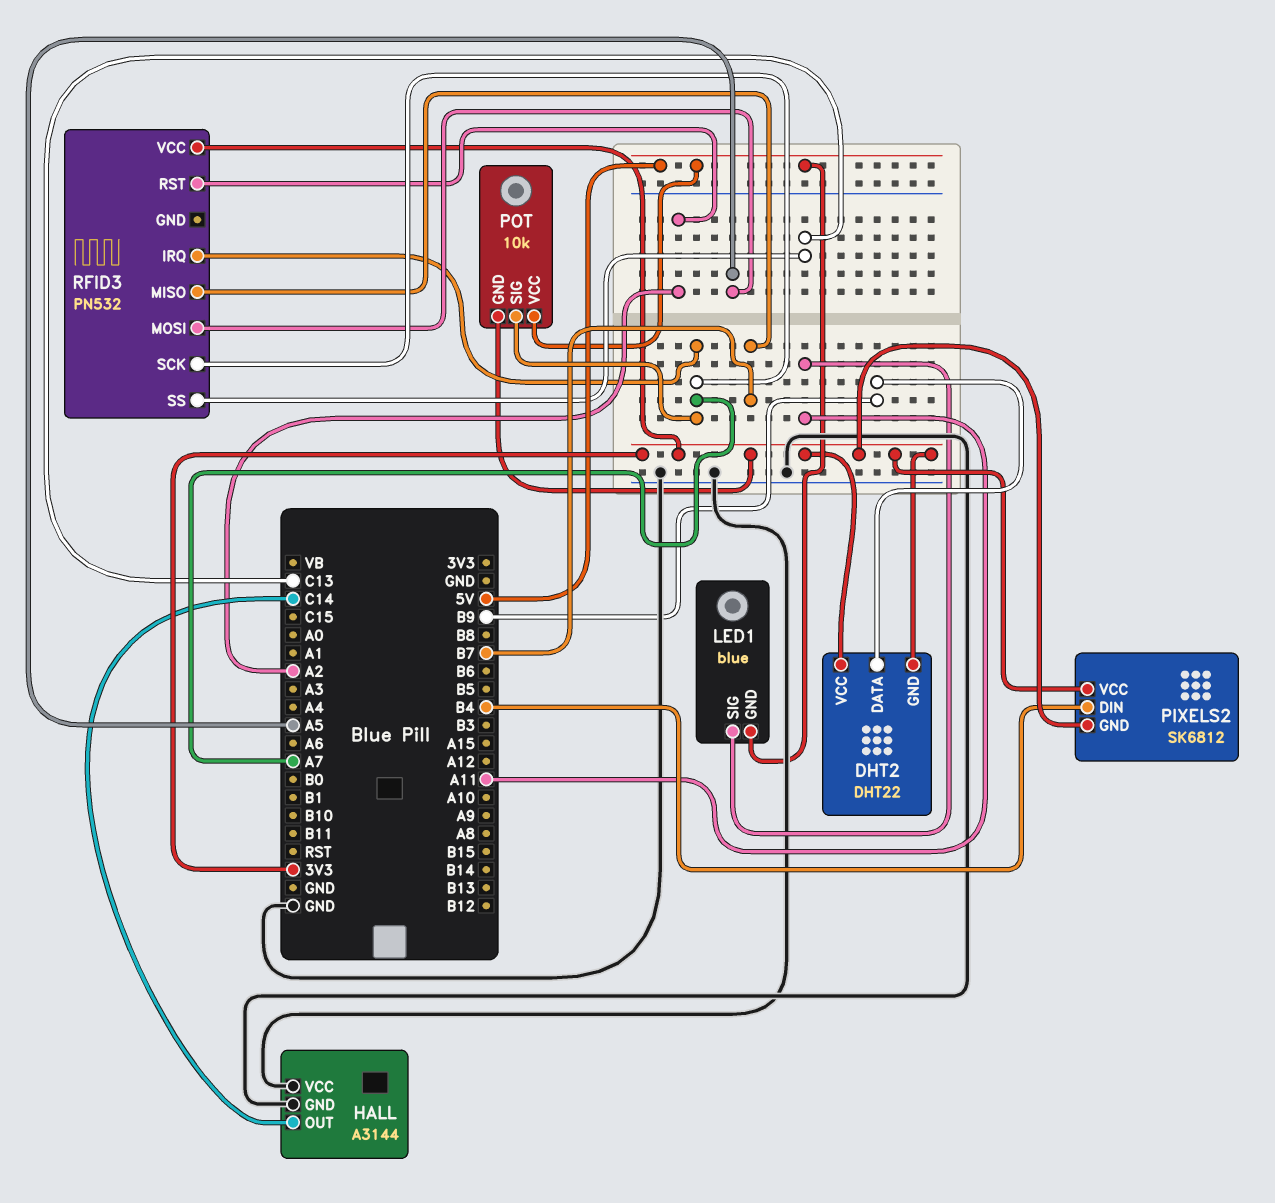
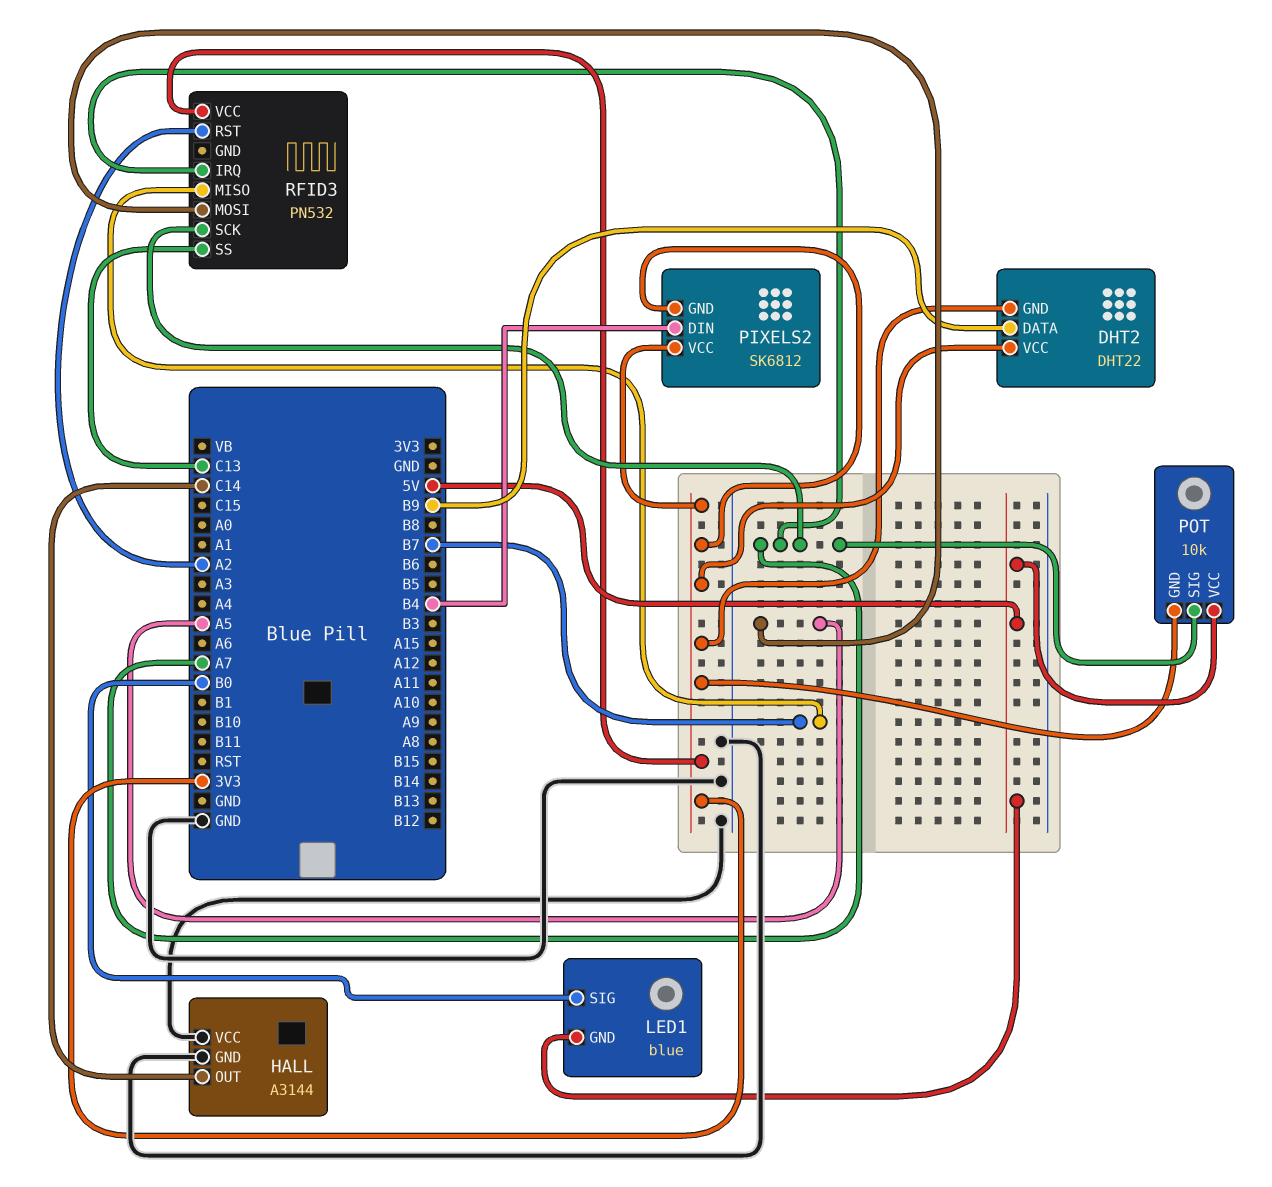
LED1 pin SIG: A11 -> B0

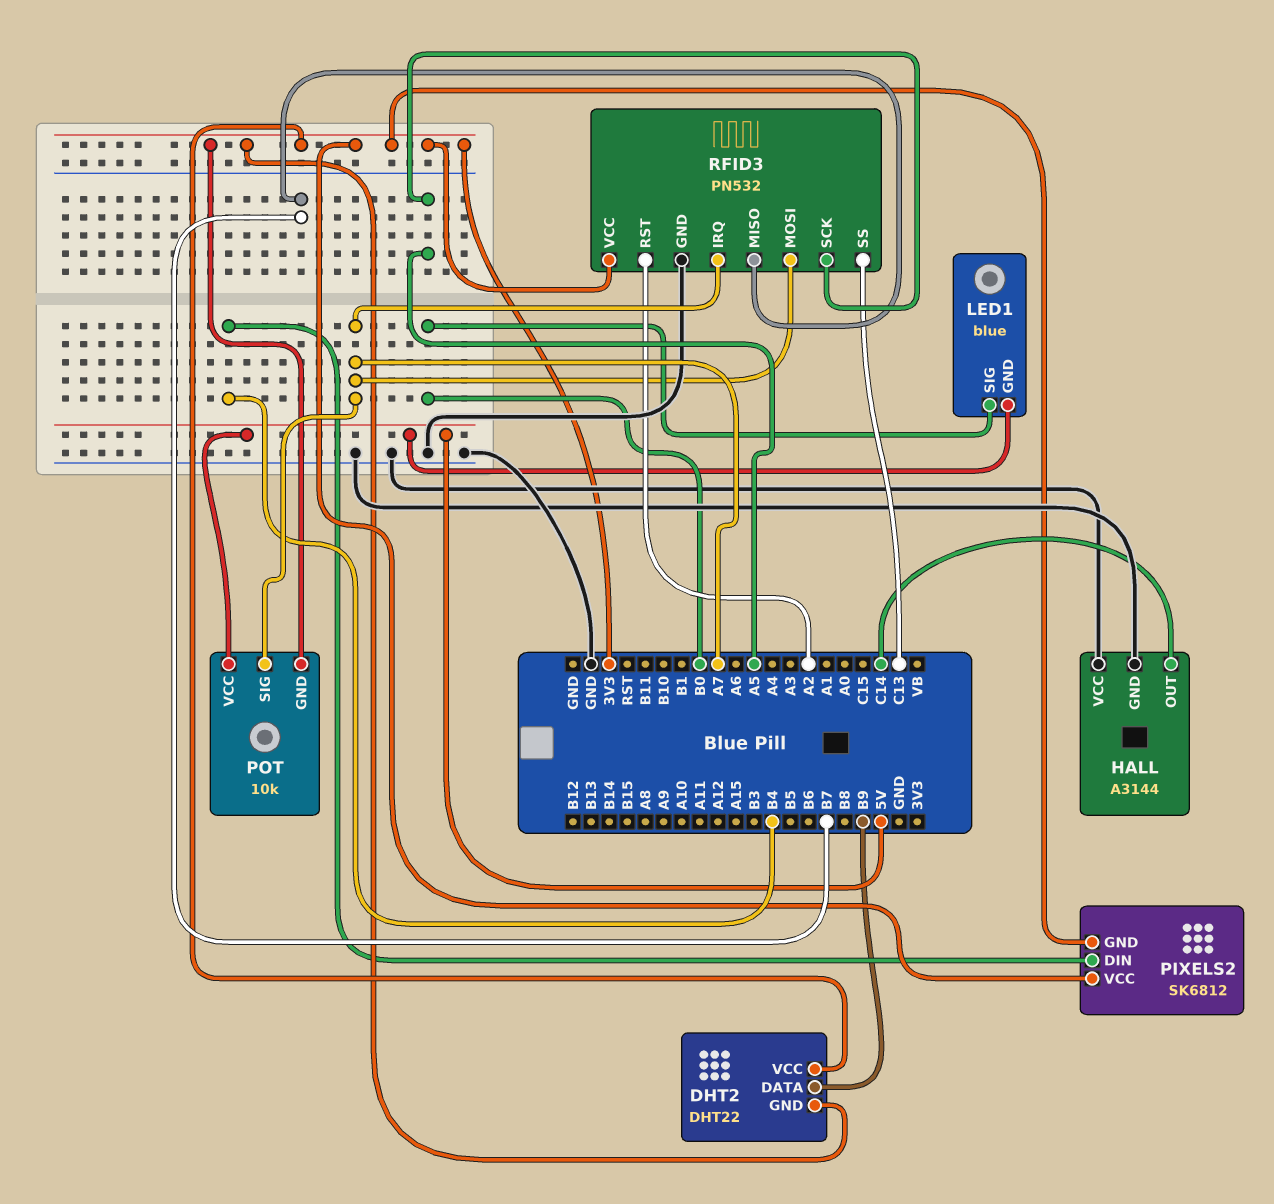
RFID3 pin GND: none -> GND
RFID3 pin MOSI: A5 -> A7
RFID3 pin SCK: A7 -> A5

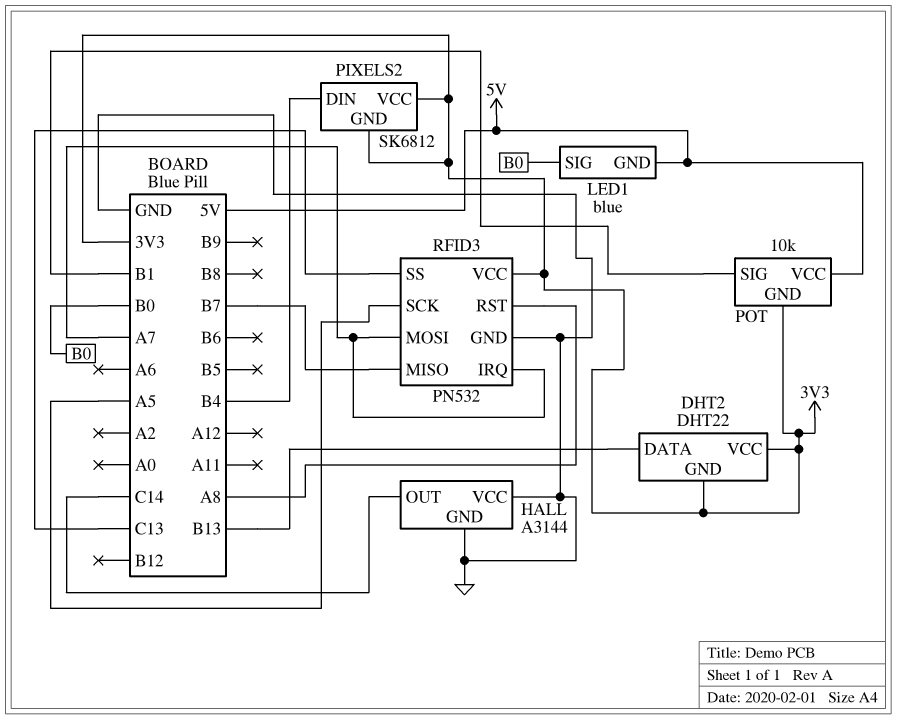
DHT2 pin DATA: B9 -> B13
POT pin SIG: A7 -> B1
RFID3 pin RST: A2 -> A8

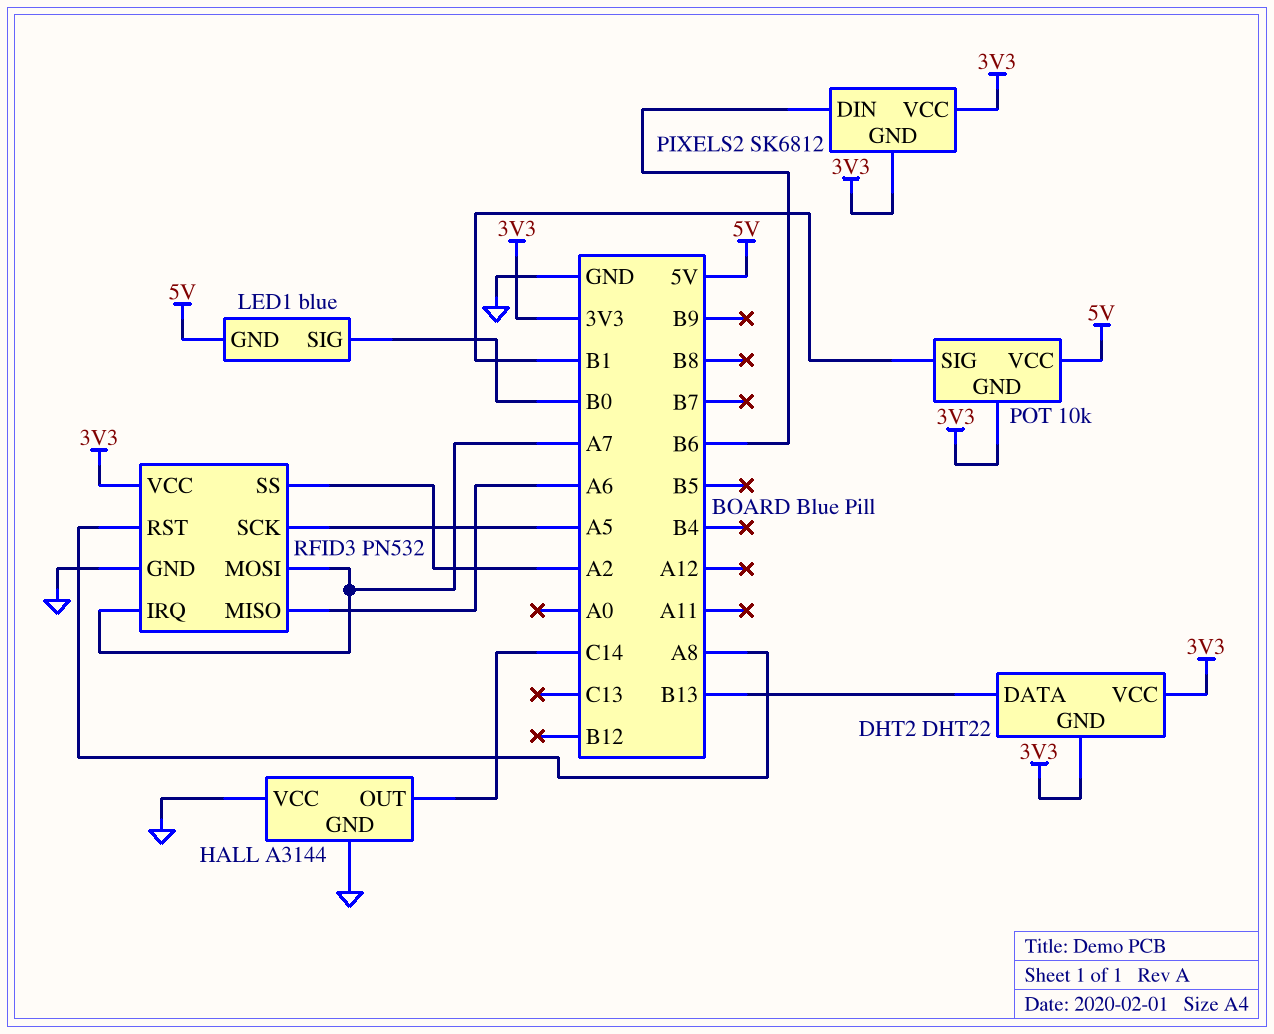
PIXELS2 pin DIN: B4 -> B6
RFID3 pin MISO: B7 -> A6
RFID3 pin SS: C13 -> A2

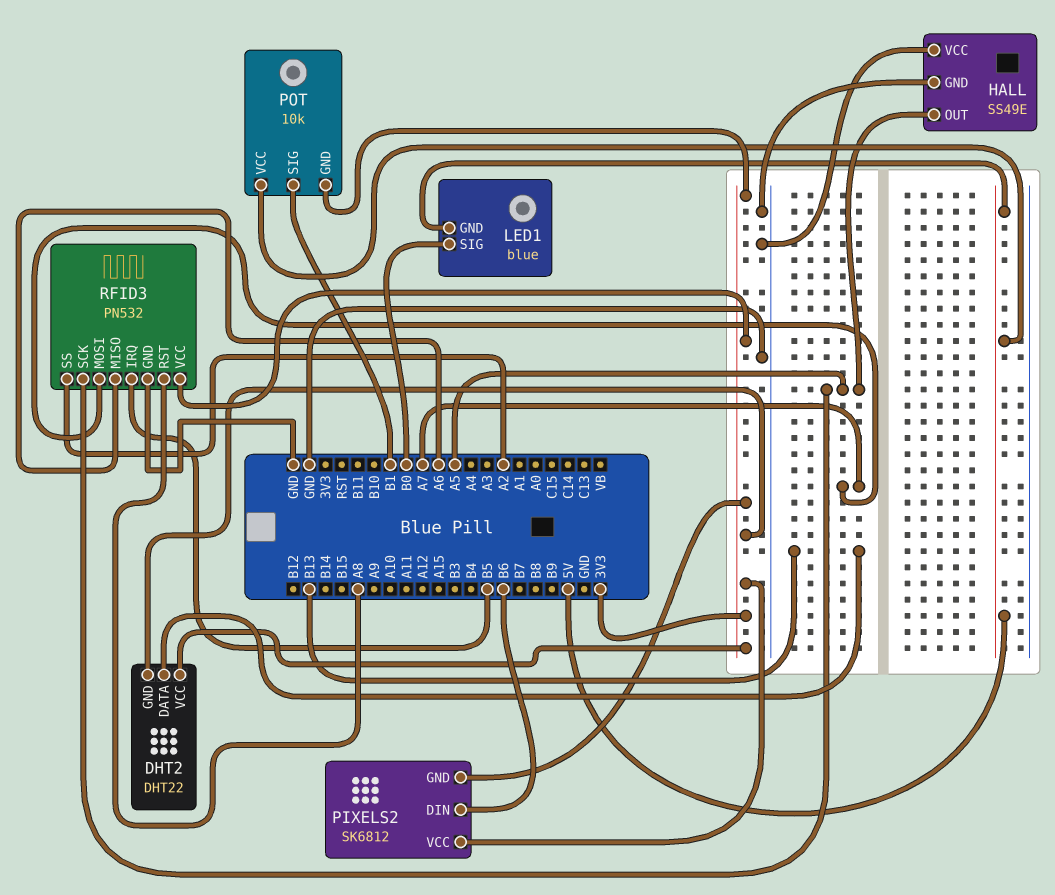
HALL: A3144 -> SS49E
HALL pin OUT: C14 -> A5
RFID3 pin IRQ: A7 -> B5

